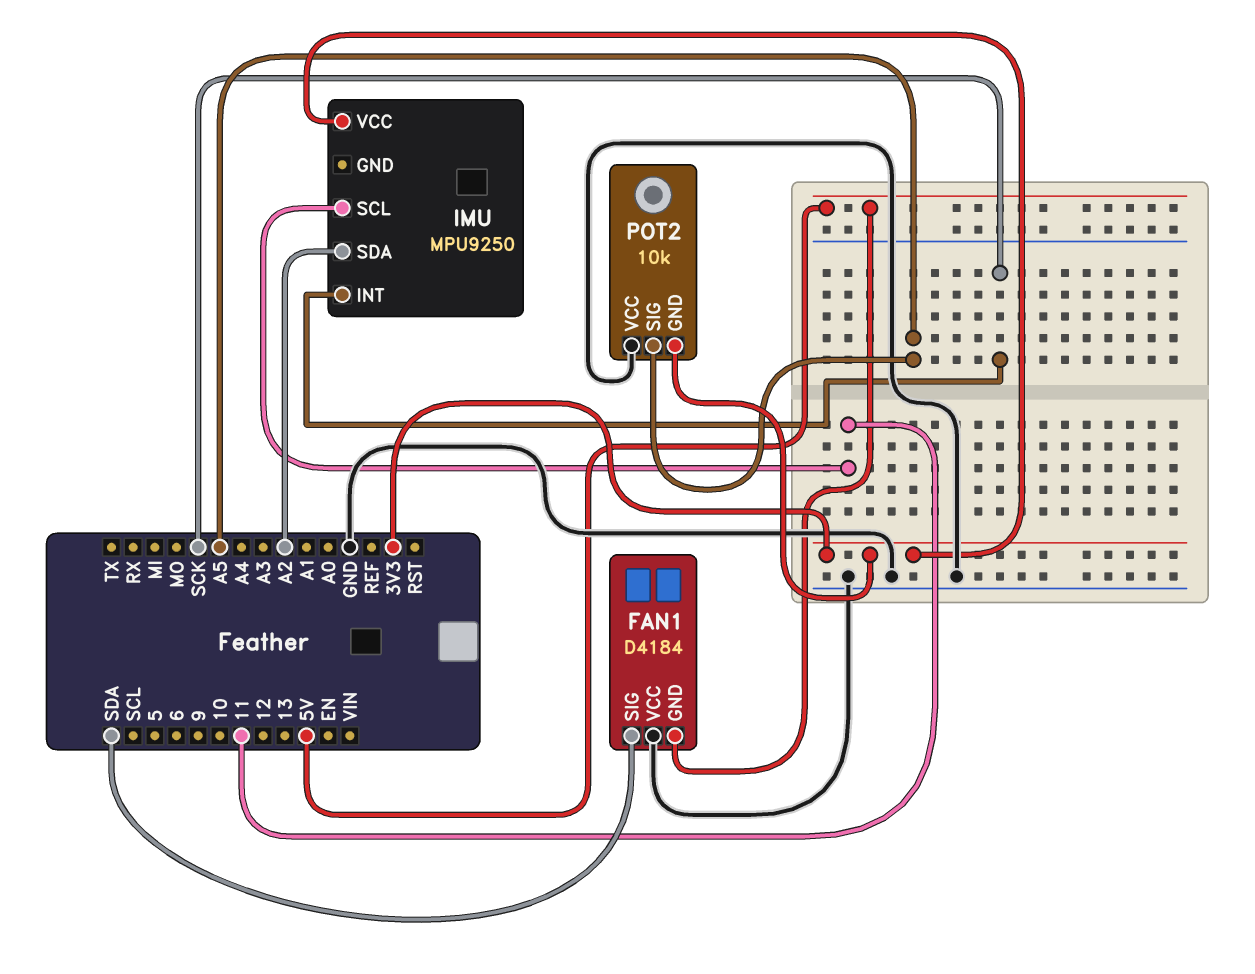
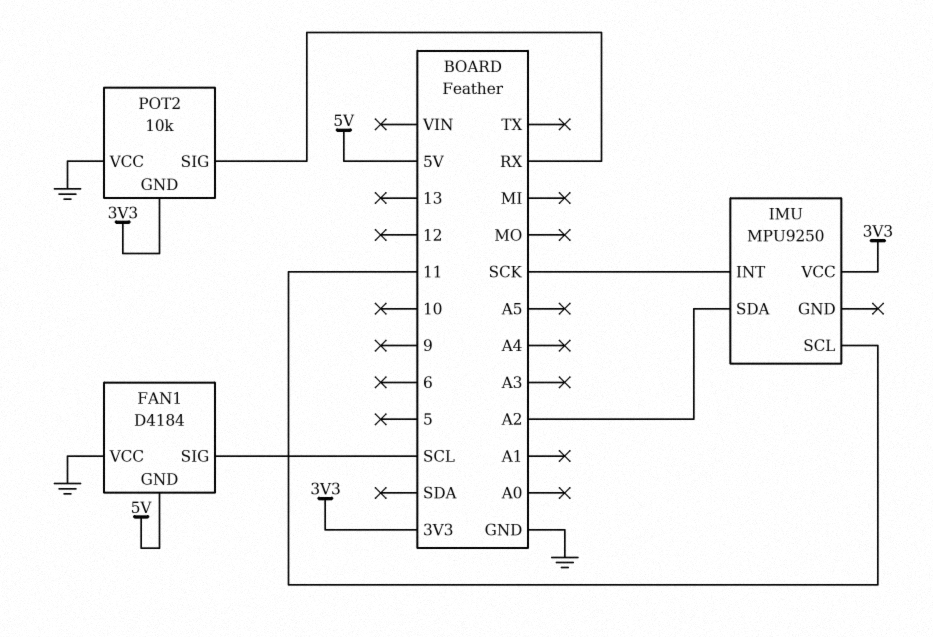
FAN1 pin SIG: SDA -> SCL
POT2 pin SIG: A5 -> RX

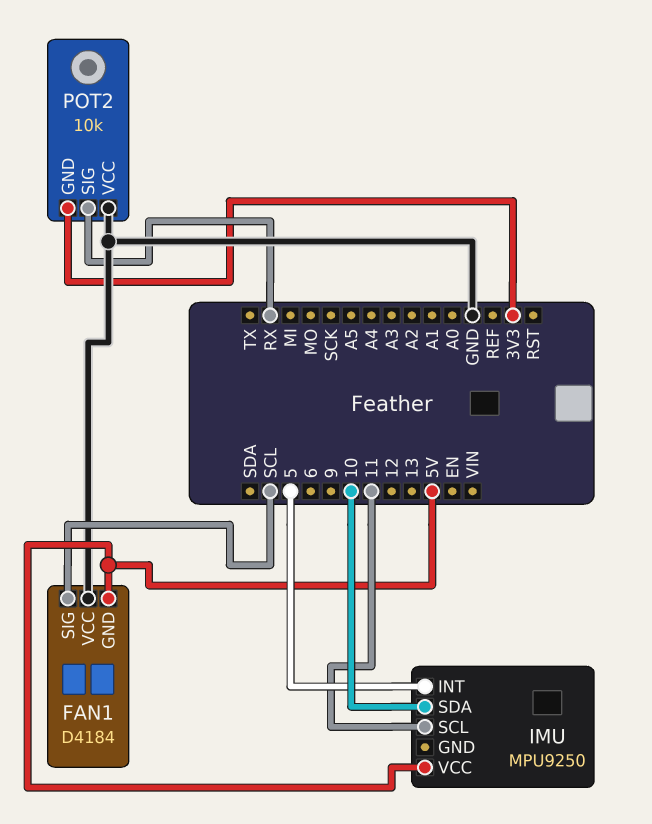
IMU pin INT: SCK -> 5
IMU pin SDA: A2 -> 10
IMU pin VCC: 3V3 -> 5V

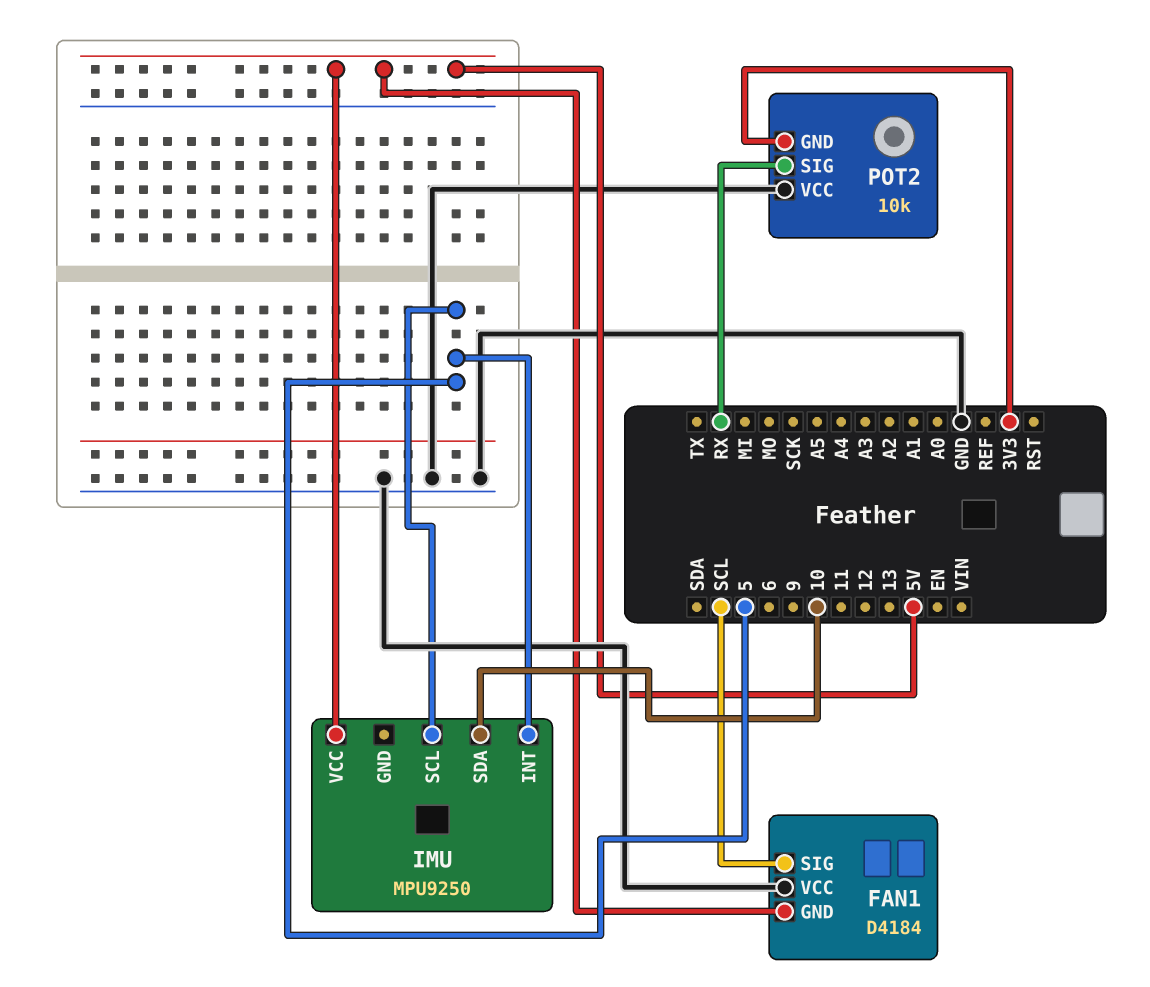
IMU pin SCL: 11 -> 5

